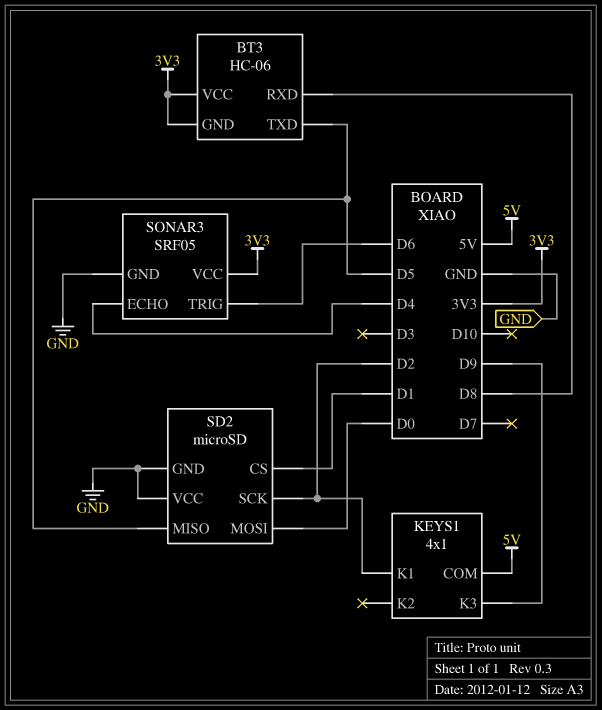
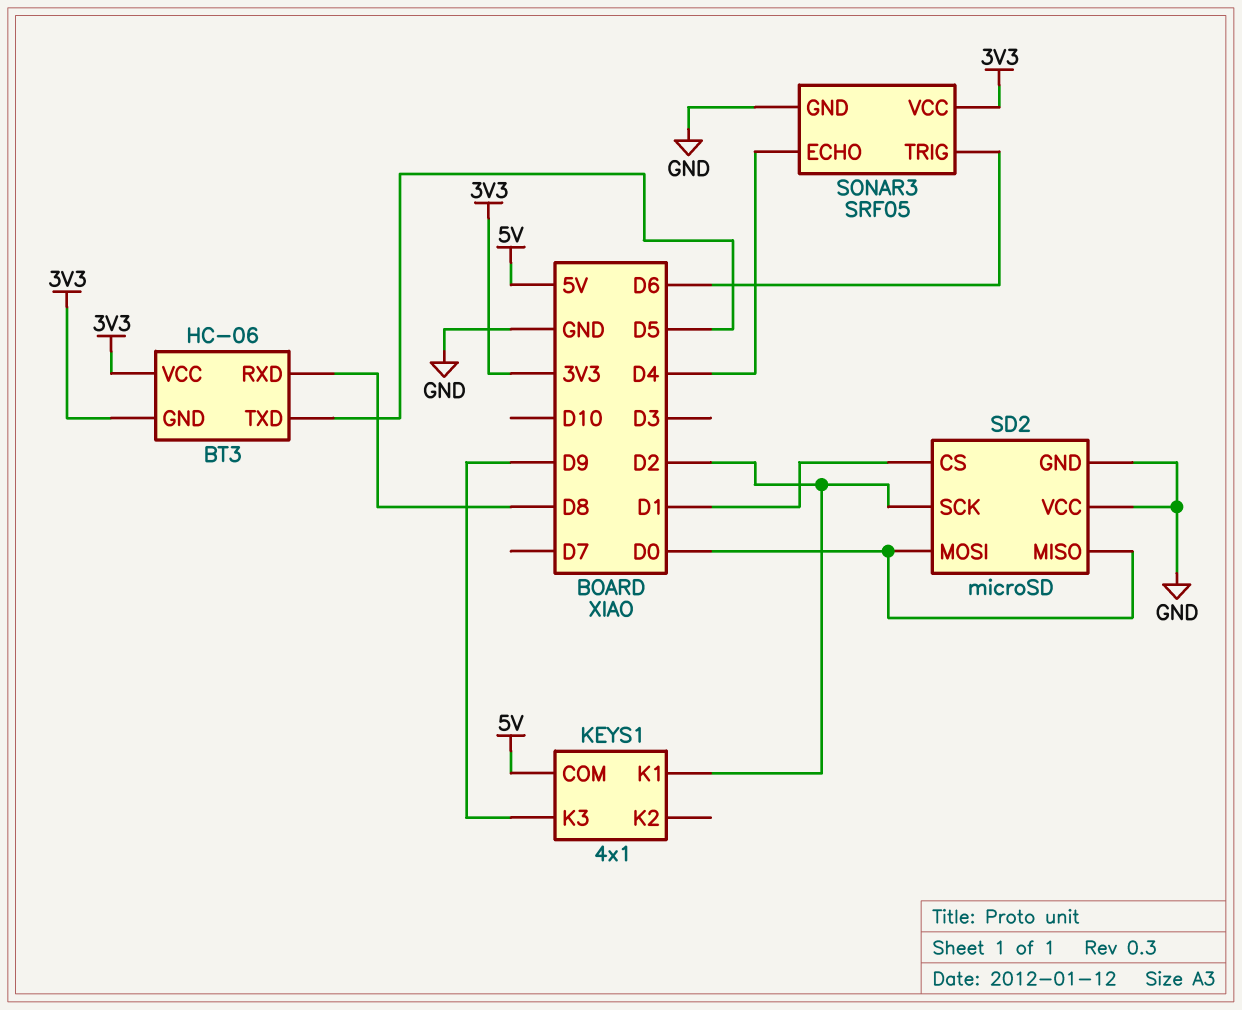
SD2 pin MISO: D5 -> D0

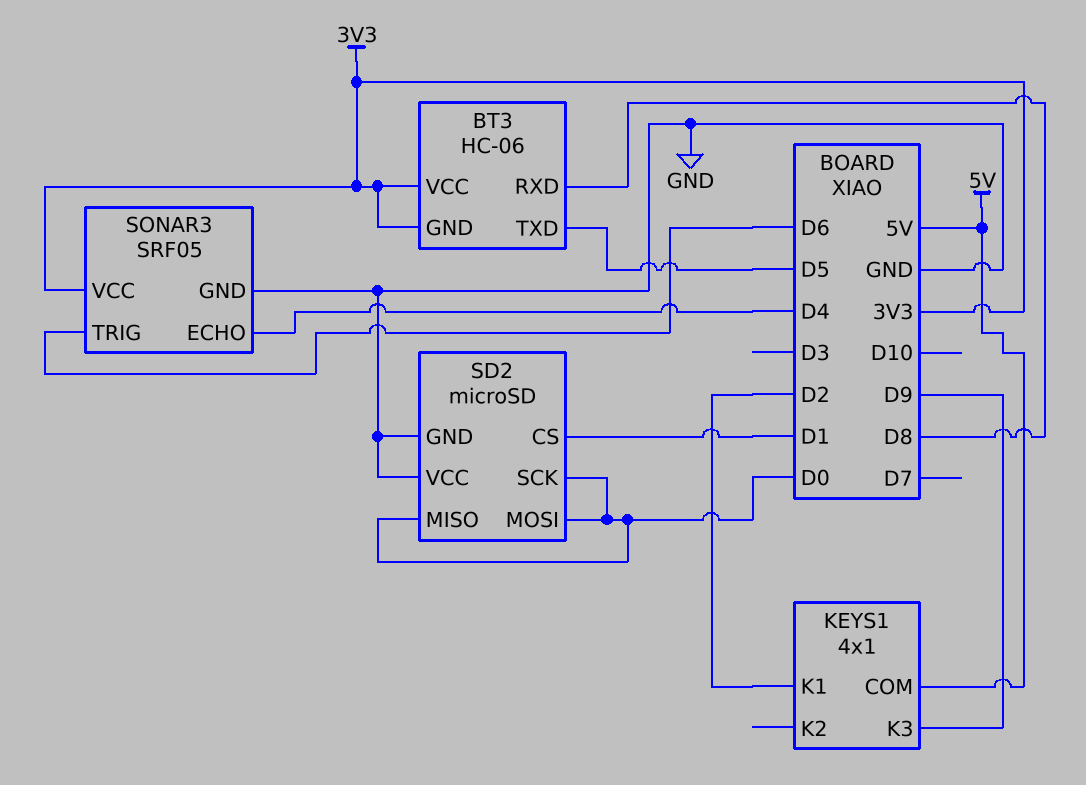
SD2 pin SCK: D2 -> D0

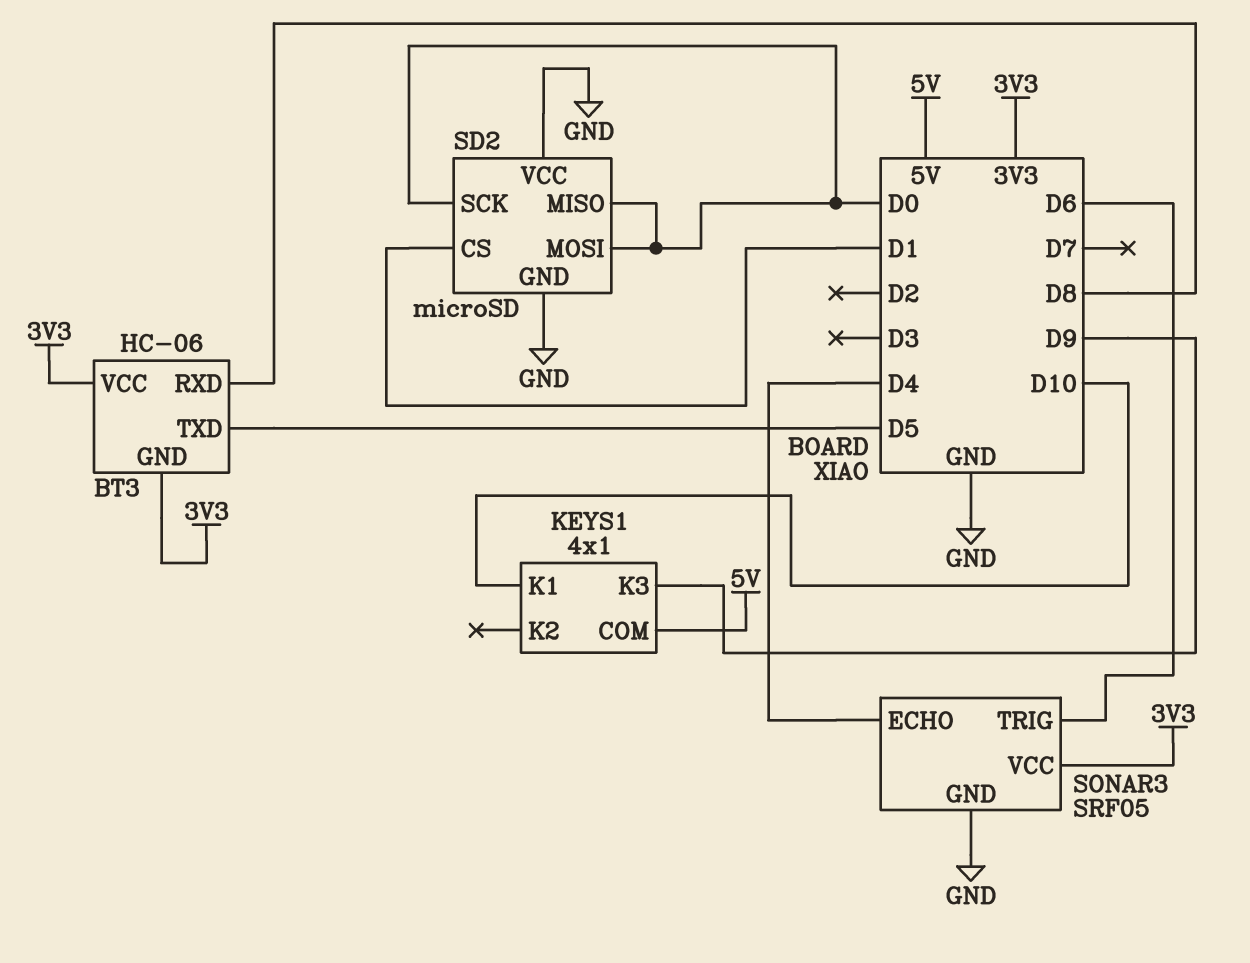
KEYS1 pin K1: D2 -> D10

